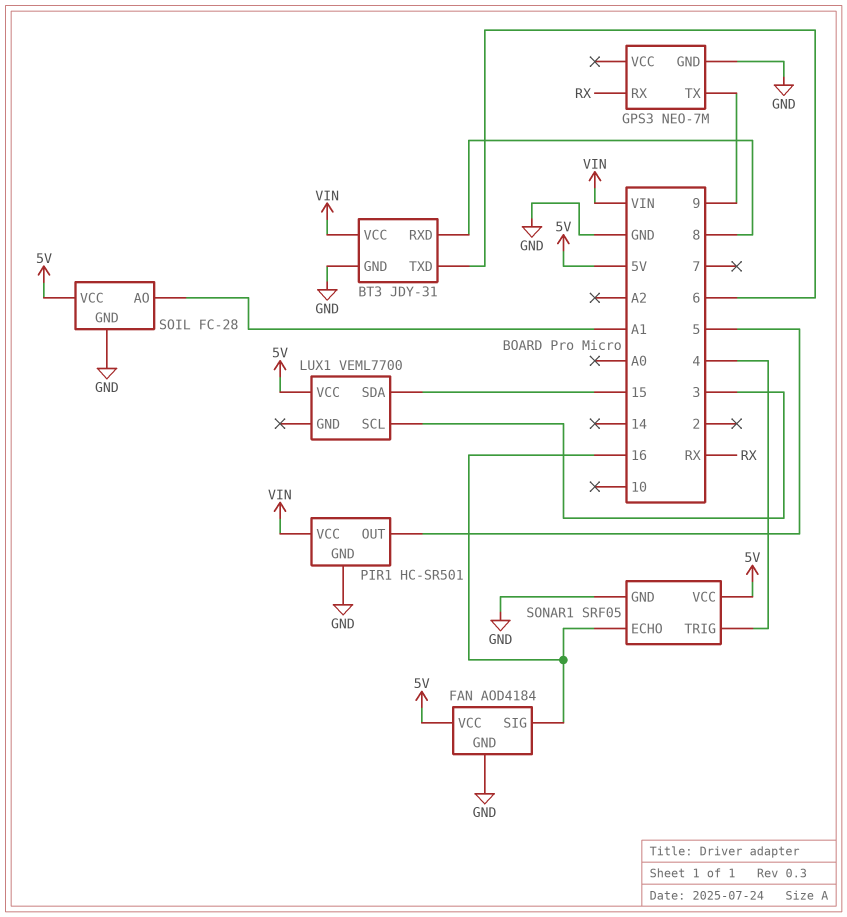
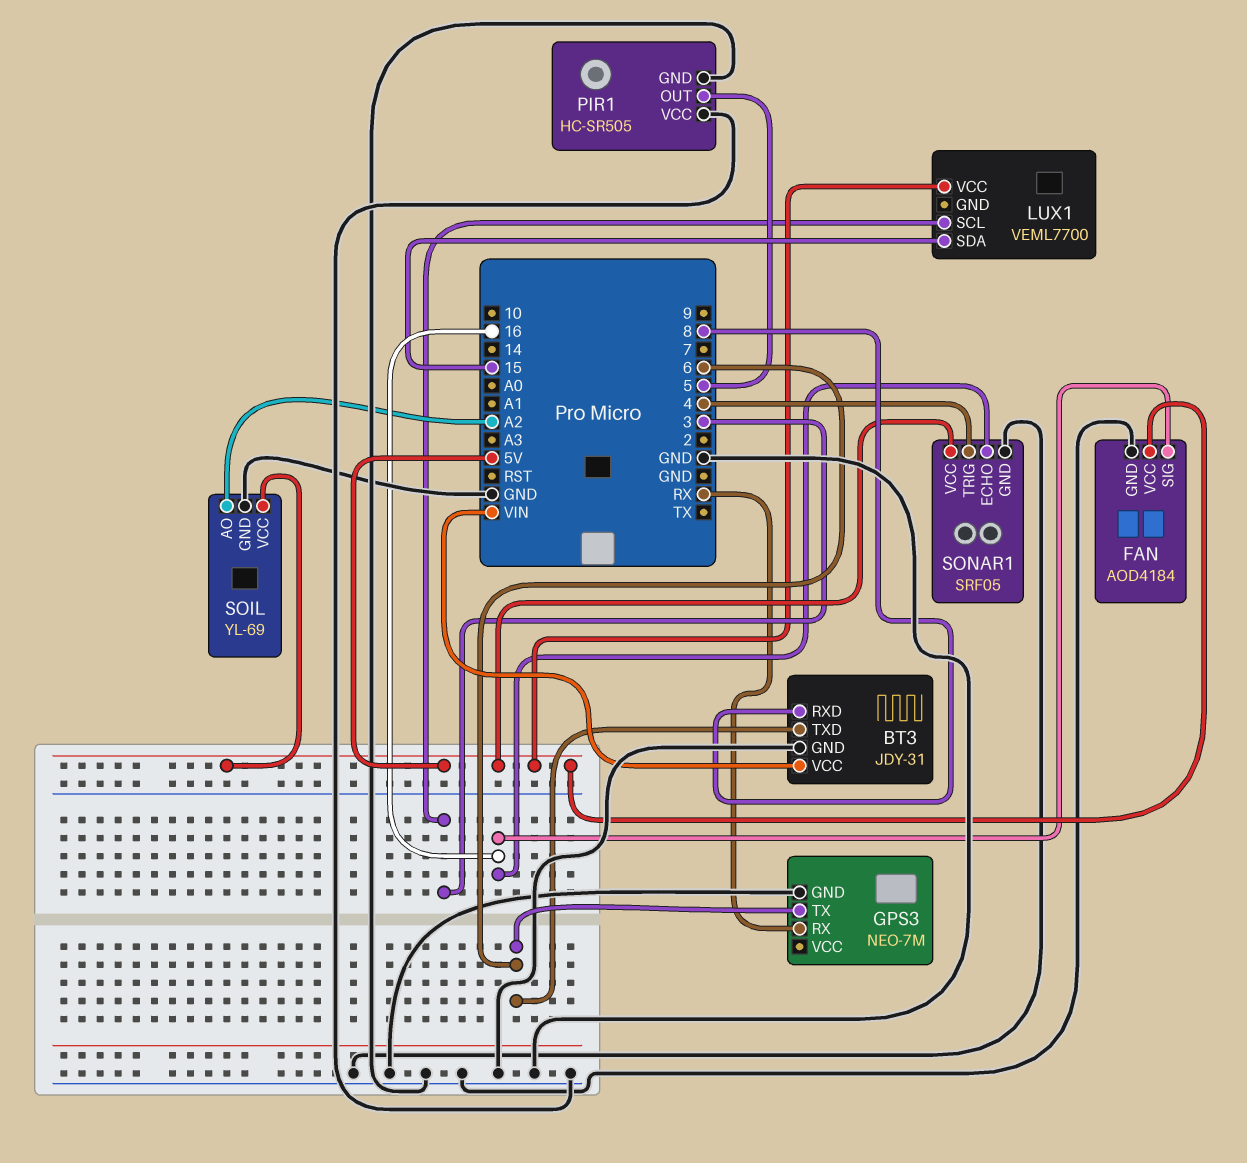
GPS3 pin TX: 9 -> 6
PIR1: HC-SR501 -> HC-SR505
PIR1 pin VCC: VIN -> GND
SOIL: FC-28 -> YL-69
SOIL pin AO: A1 -> A2

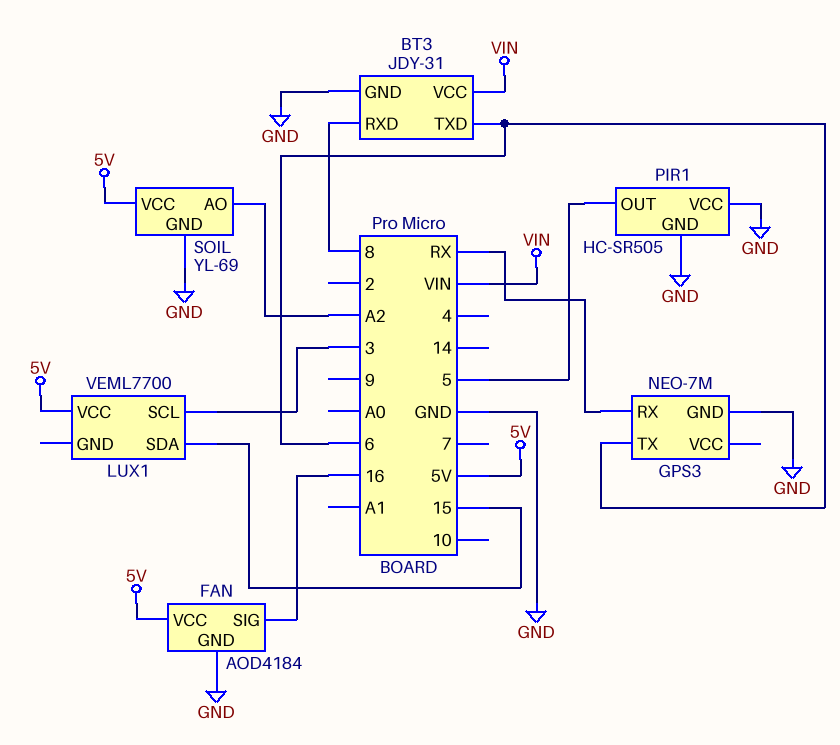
SONAR1: SRF05 -> none
SONAR1 pin ECHO: 16 -> none
SONAR1 pin GND: GND -> none
SONAR1 pin TRIG: 4 -> none
SONAR1 pin VCC: 5V -> none

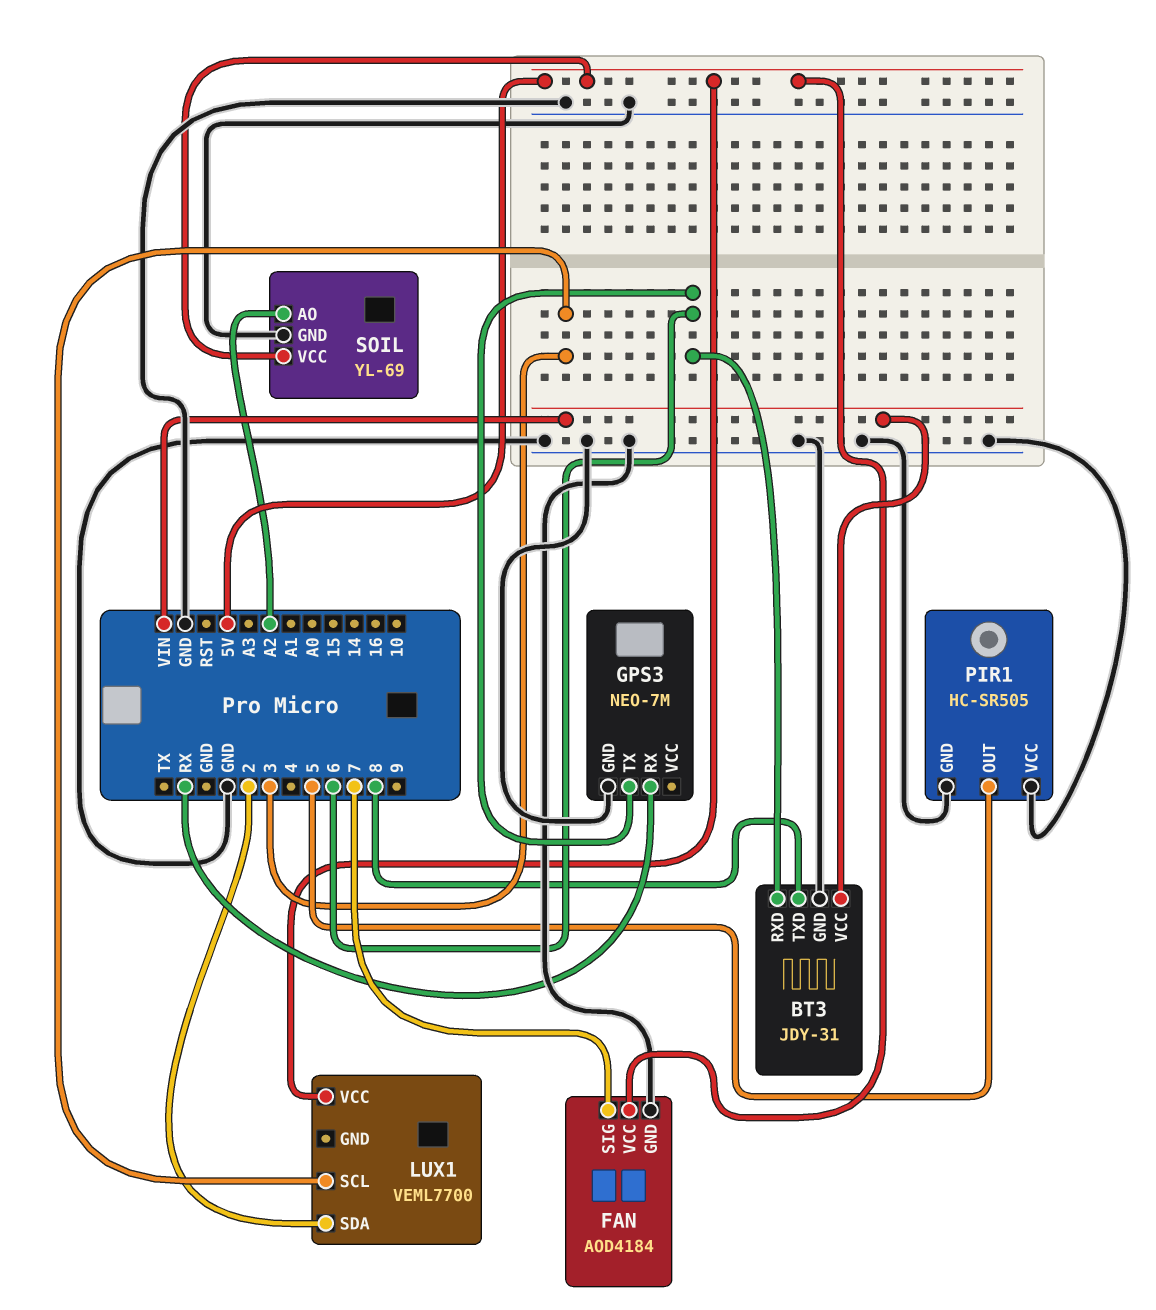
BT3 pin RXD: 8 -> 6
BT3 pin TXD: 6 -> 8
FAN pin SIG: 16 -> 7
LUX1 pin SDA: 15 -> 2

